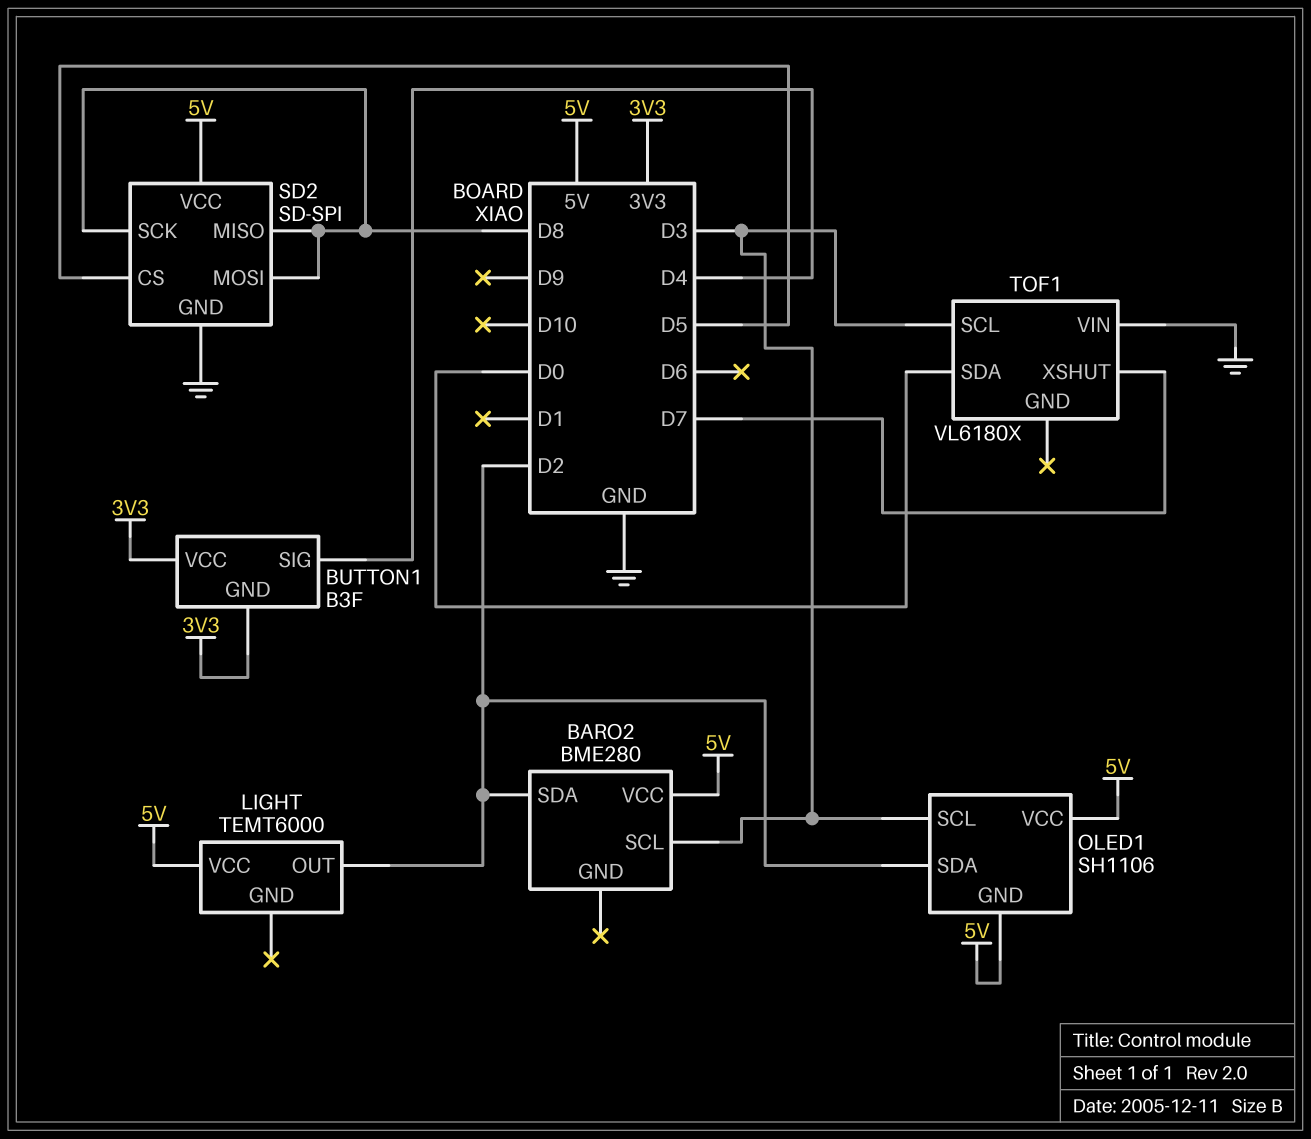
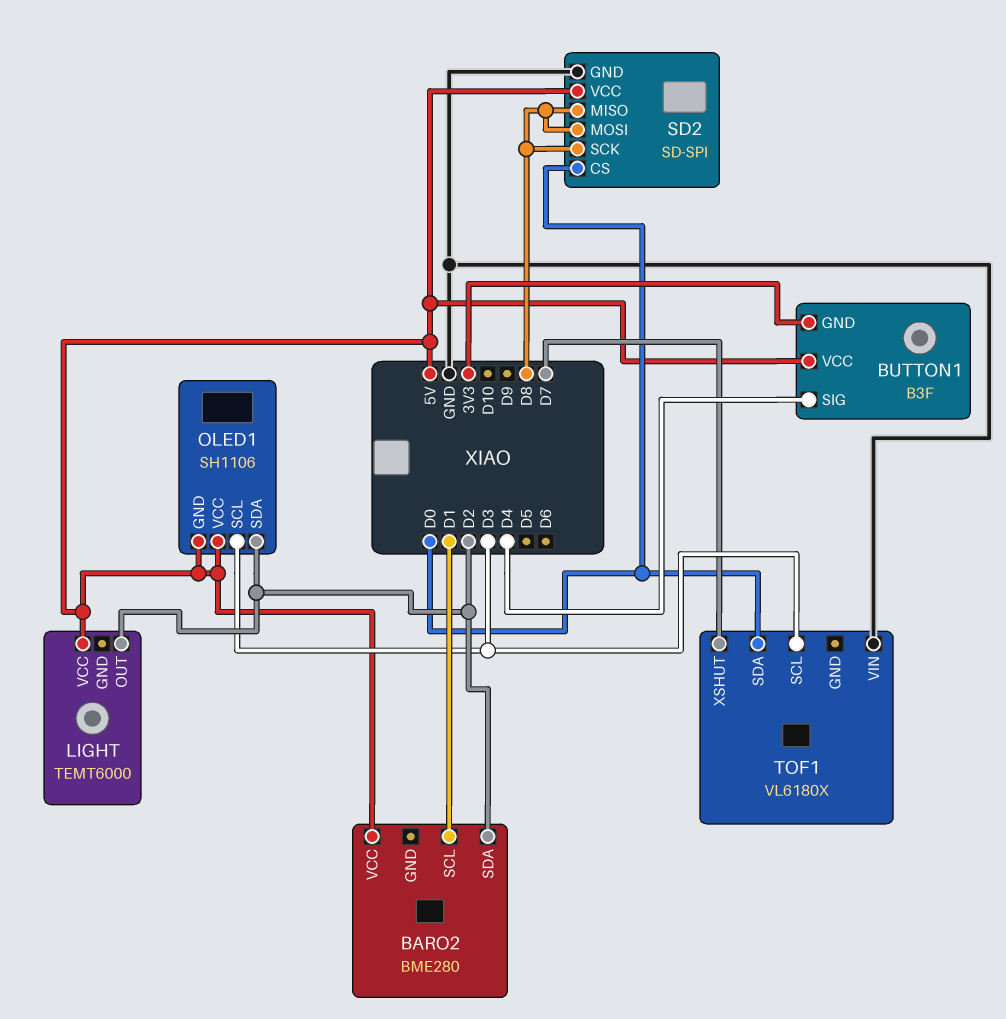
BARO2 pin SCL: D3 -> D1
BUTTON1 pin VCC: 3V3 -> 5V
SD2 pin CS: D5 -> D0

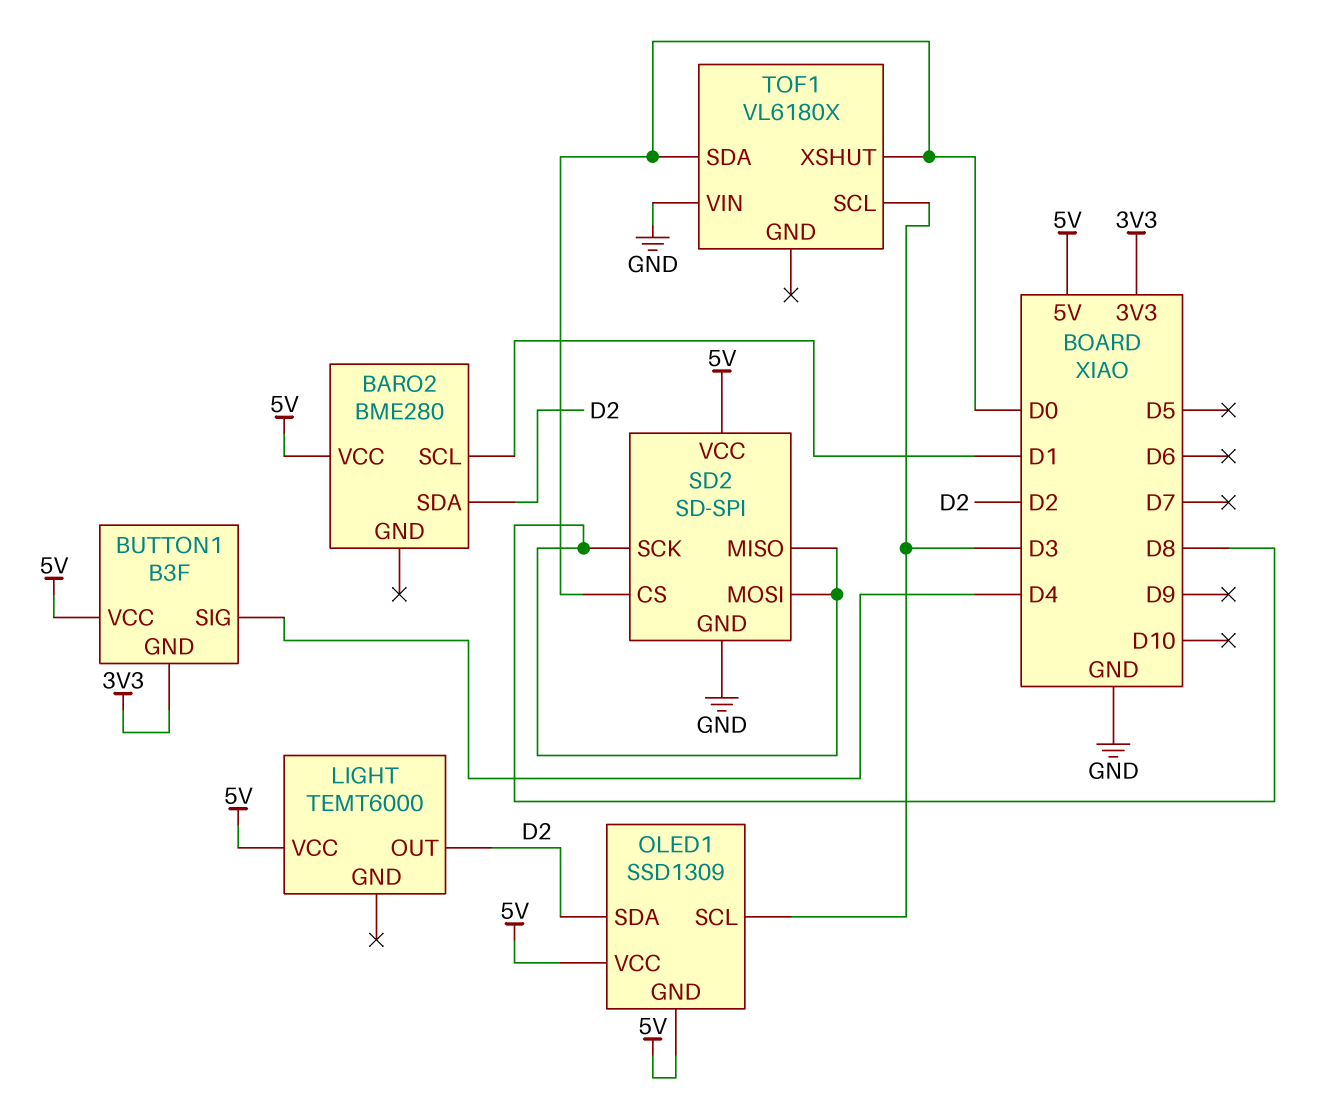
OLED1: SH1106 -> SSD1309
TOF1 pin XSHUT: D7 -> D0

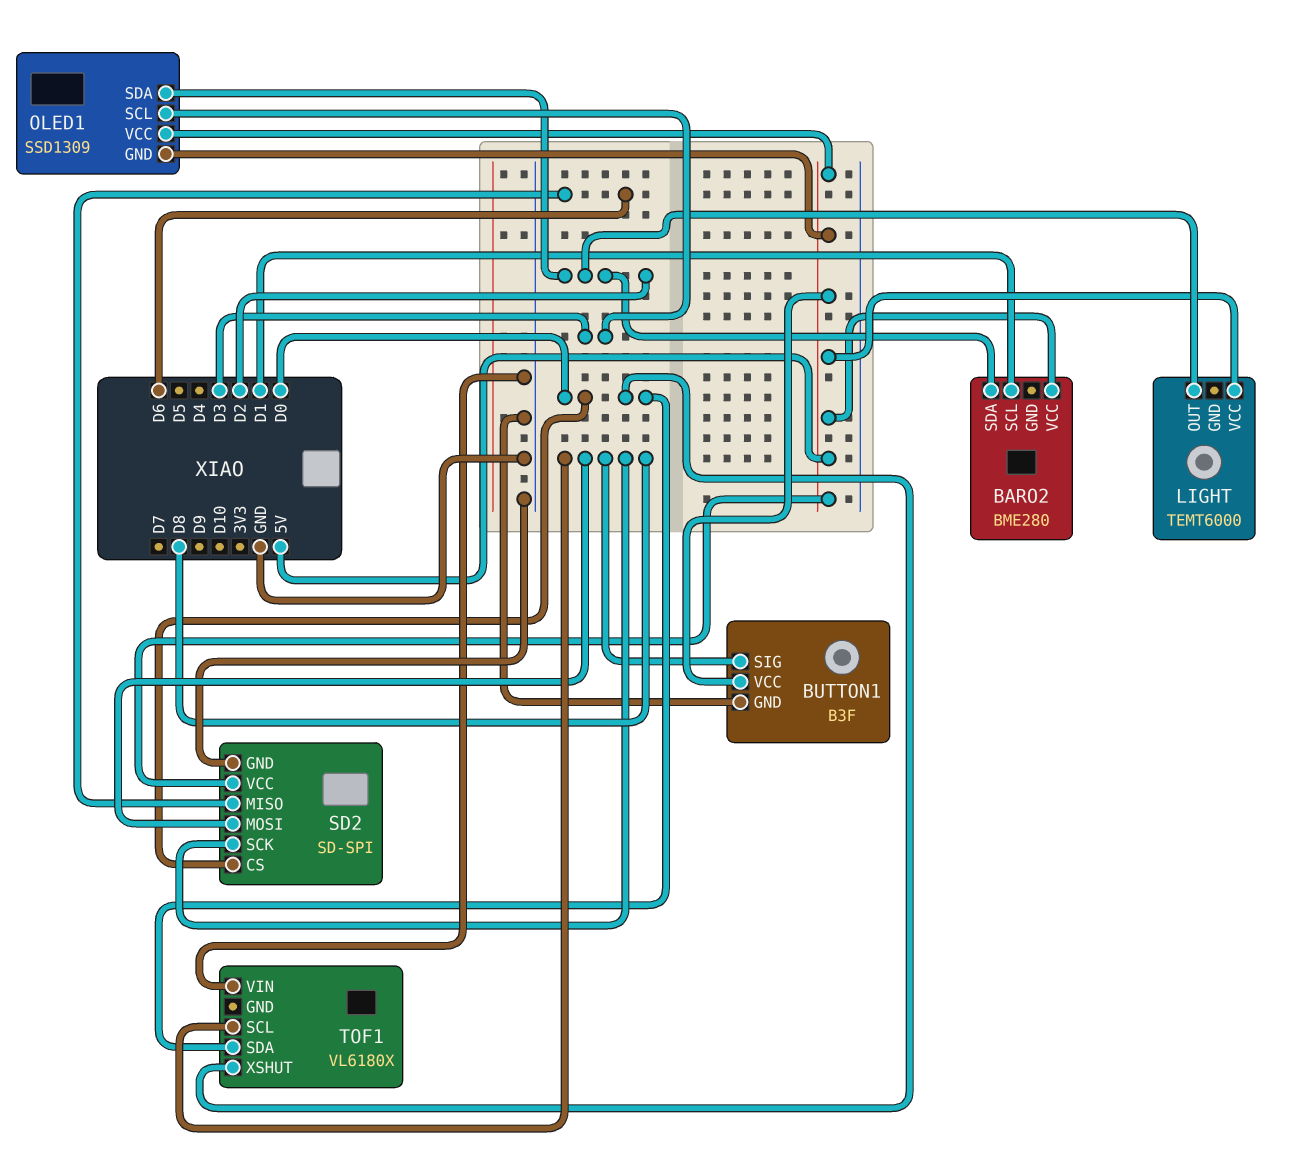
BUTTON1 pin GND: 3V3 -> GND
BUTTON1 pin SIG: D4 -> D8
SD2 pin MISO: D8 -> D6
TOF1 pin SCL: D3 -> D8

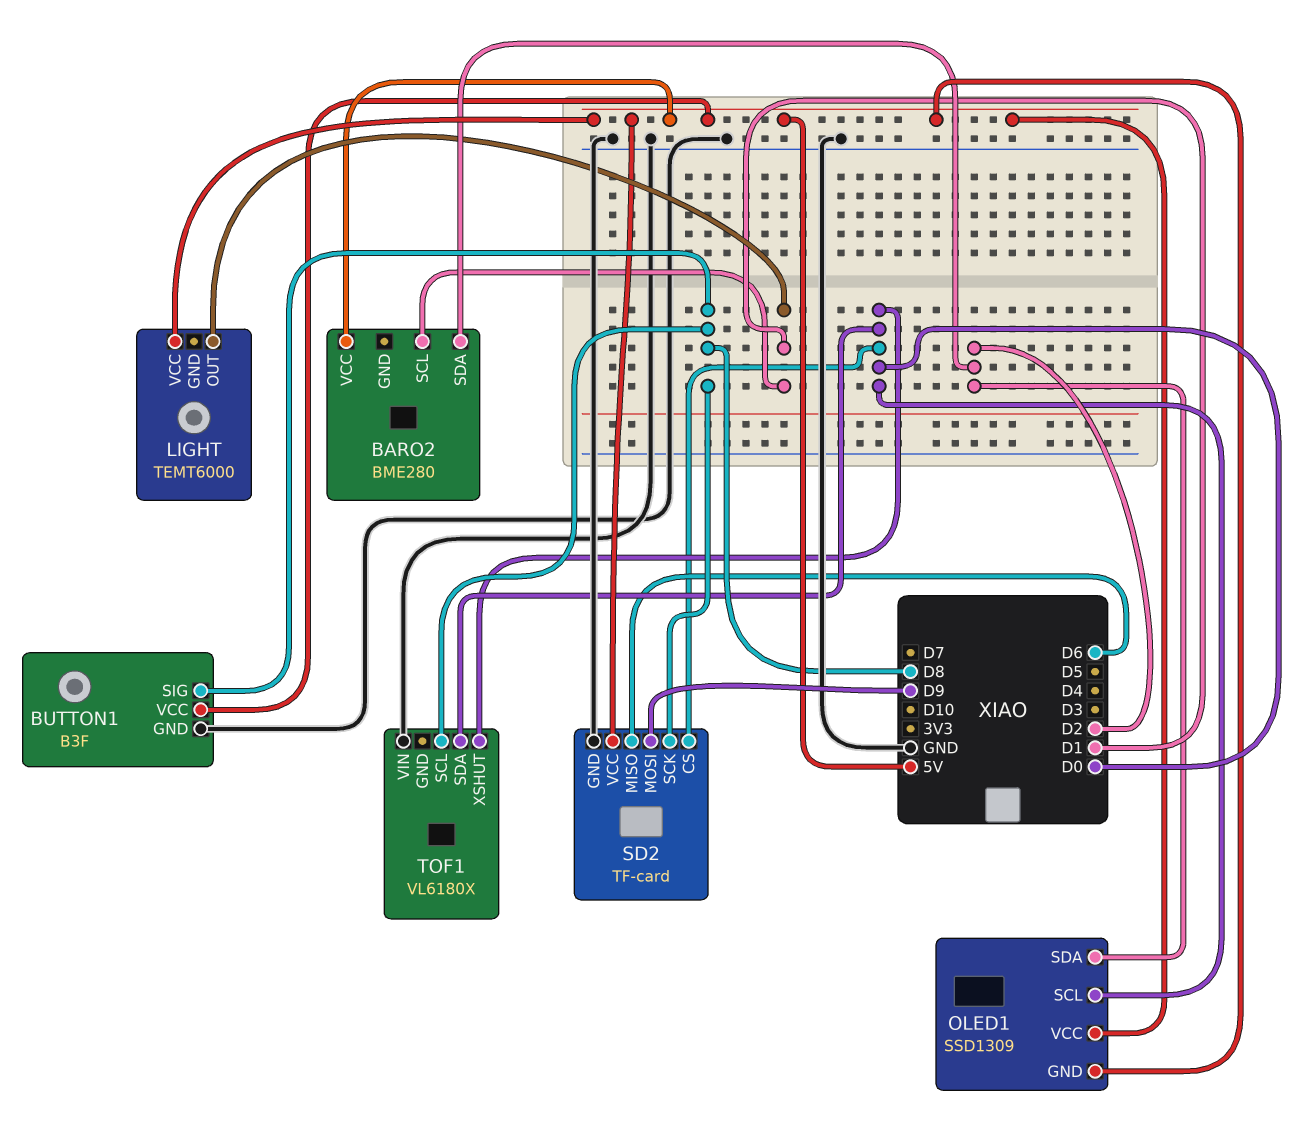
LIGHT pin OUT: D2 -> D1
OLED1 pin SCL: D3 -> D0
SD2: SD-SPI -> TF-card
SD2 pin MOSI: D8 -> D9

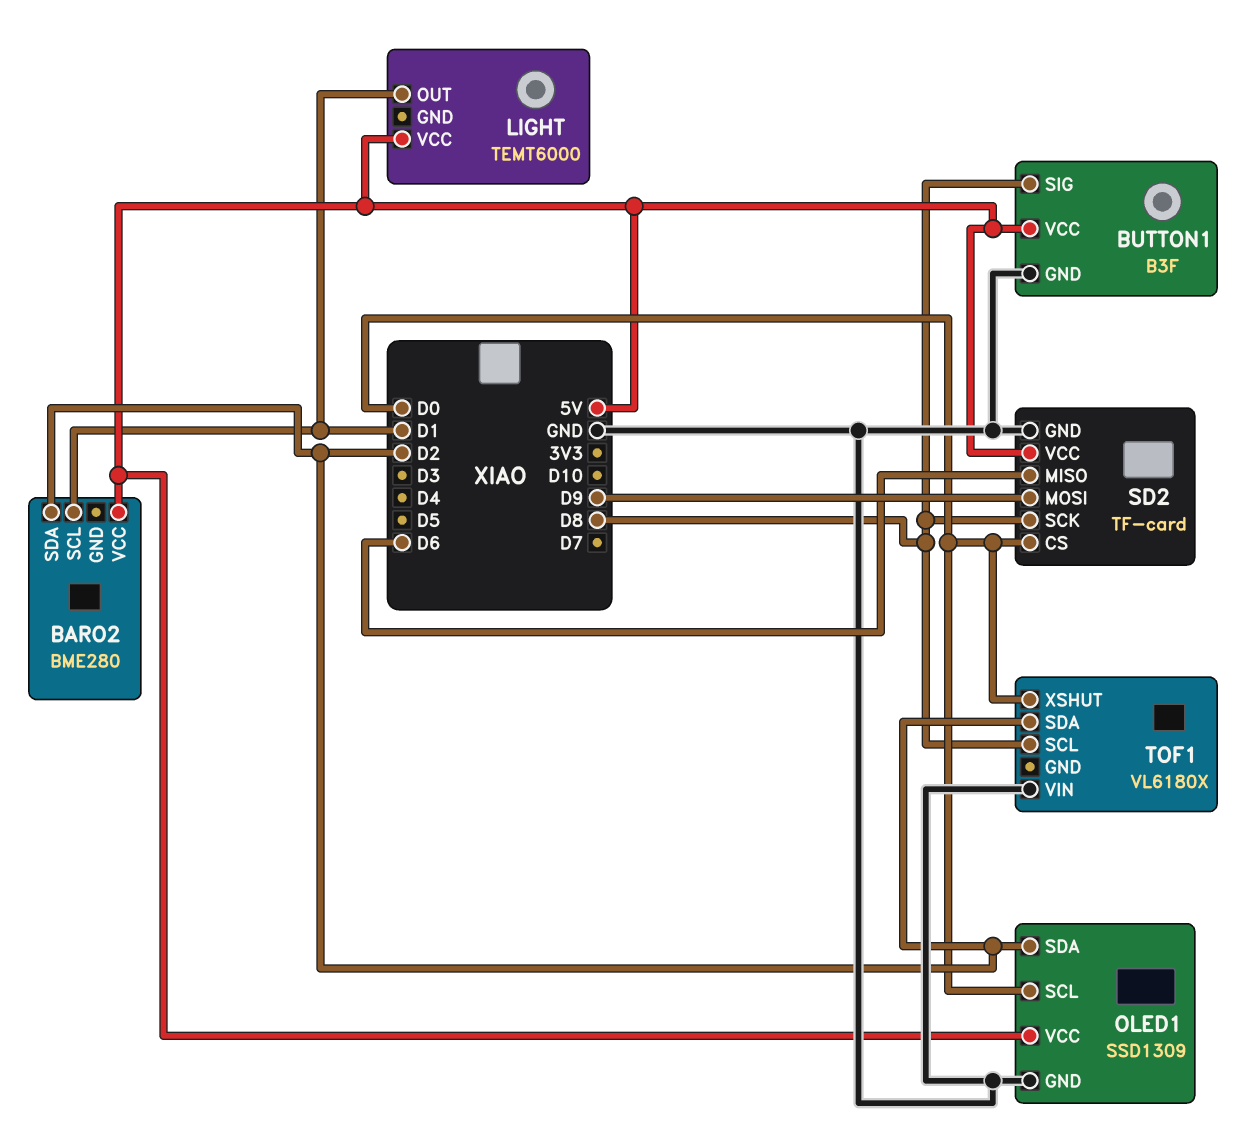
OLED1 pin GND: 5V -> GND
TOF1 pin SDA: D0 -> D2

